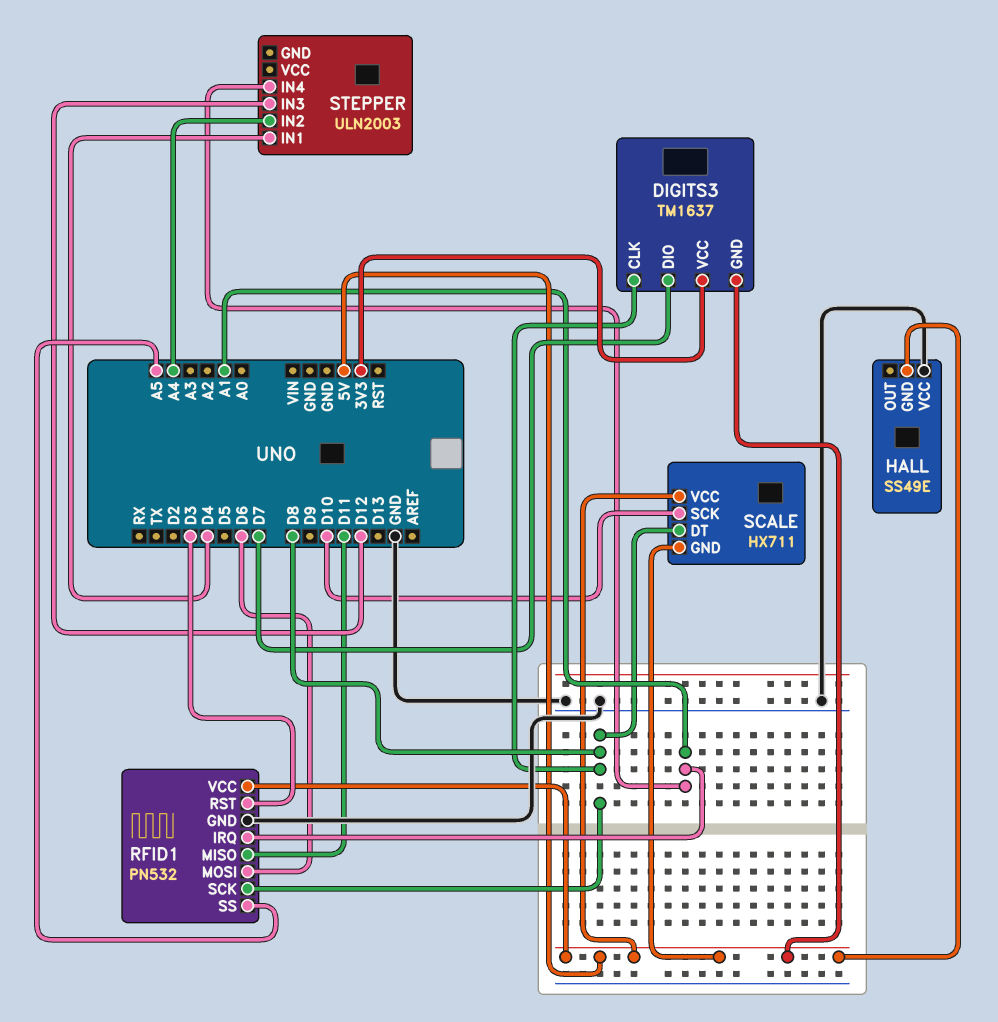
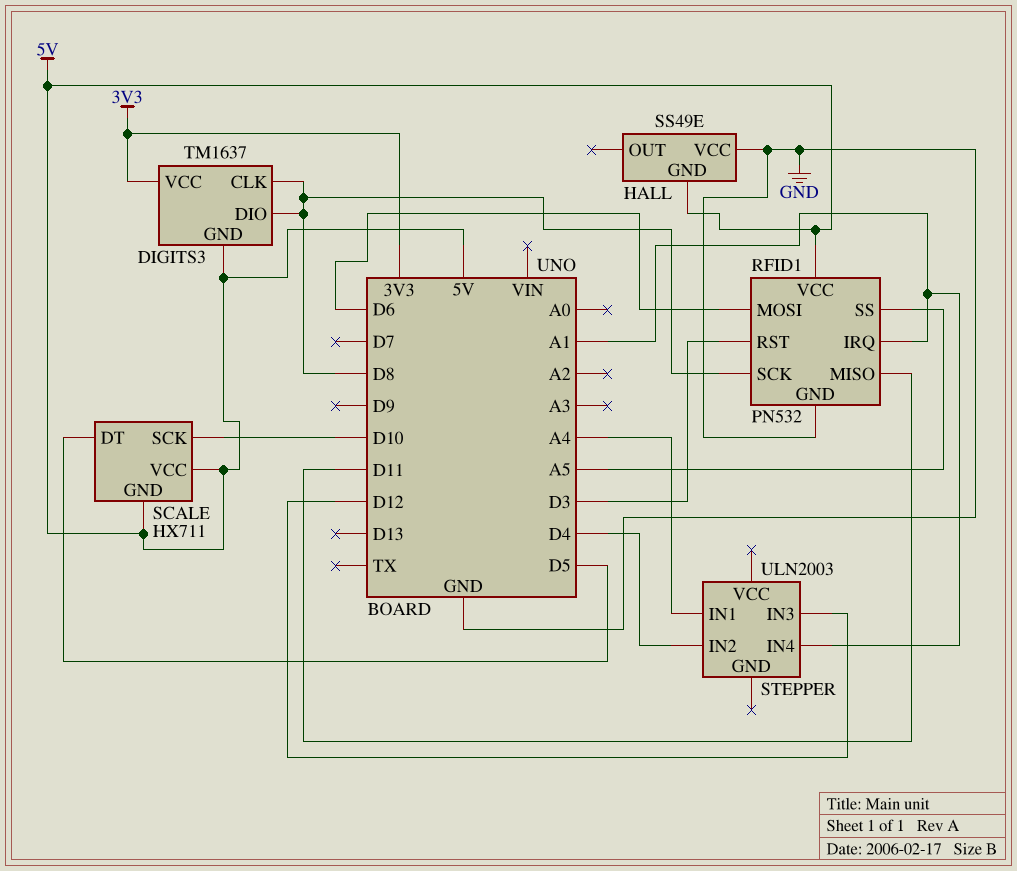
DIGITS3 pin DIO: D7 -> D8
SCALE pin DT: D8 -> D5
STEPPER pin IN1: D4 -> A4
STEPPER pin IN2: A4 -> D4

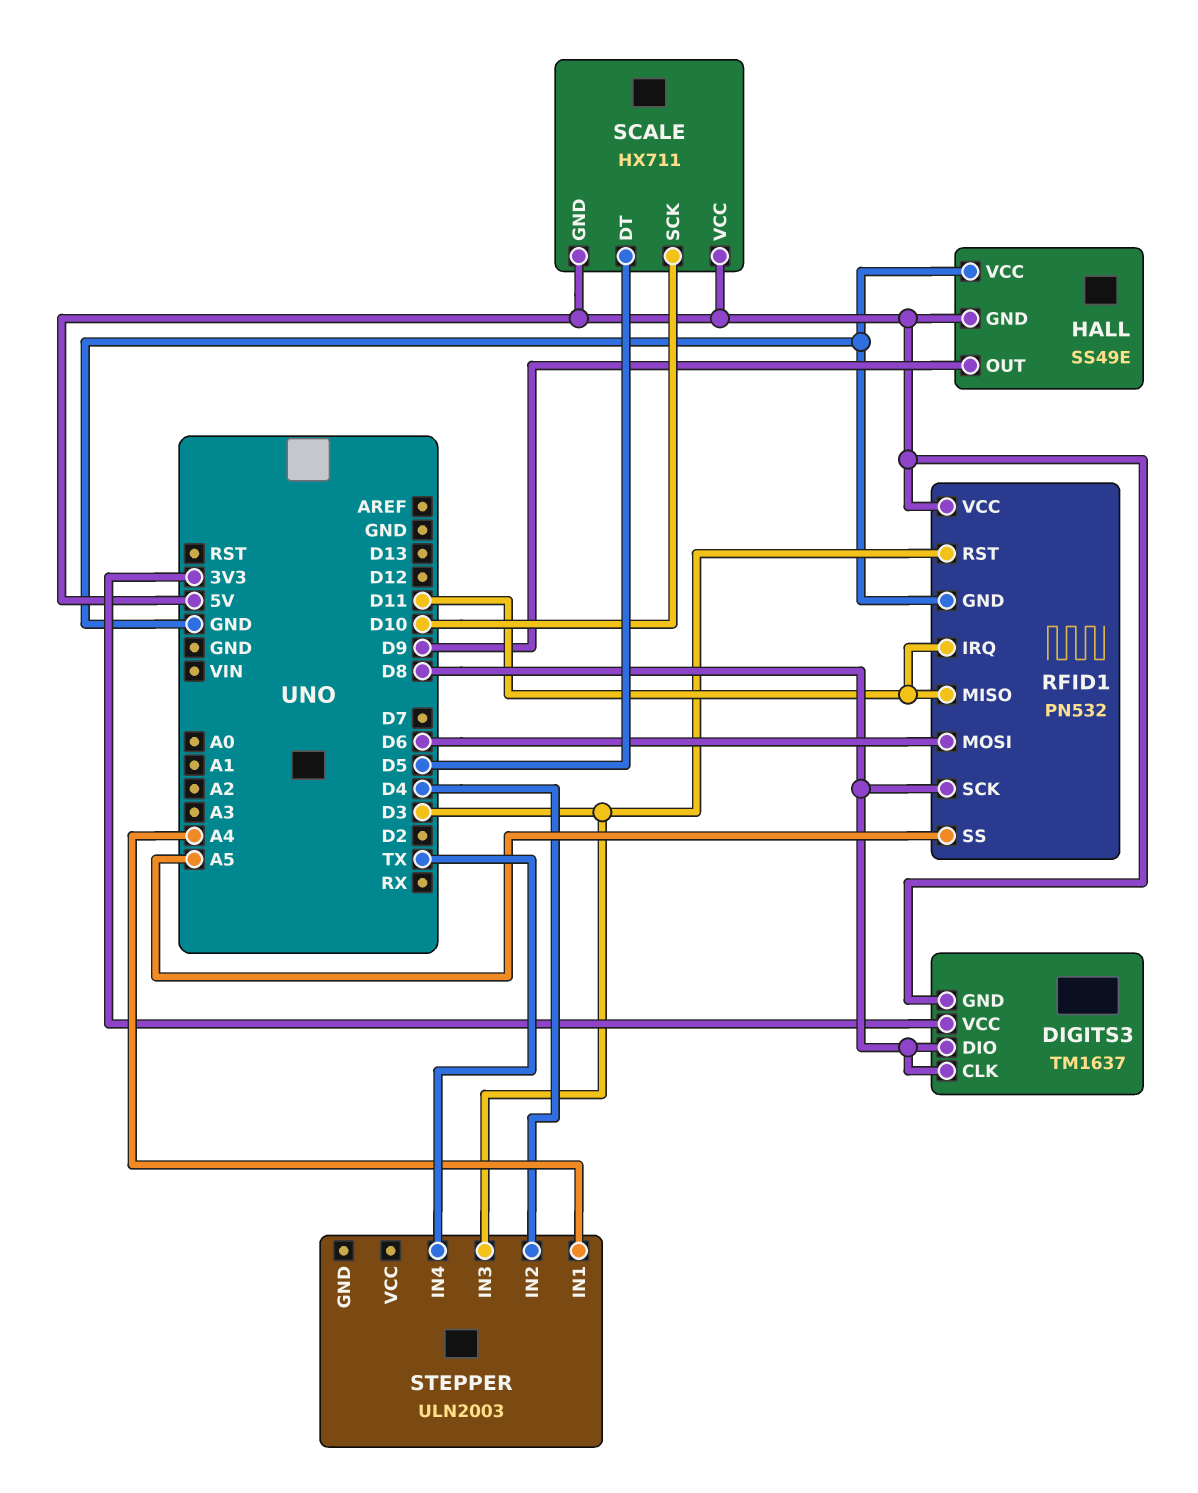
HALL pin OUT: none -> D9
RFID1 pin IRQ: A1 -> D11
STEPPER pin IN3: D12 -> D3
STEPPER pin IN4: A1 -> TX

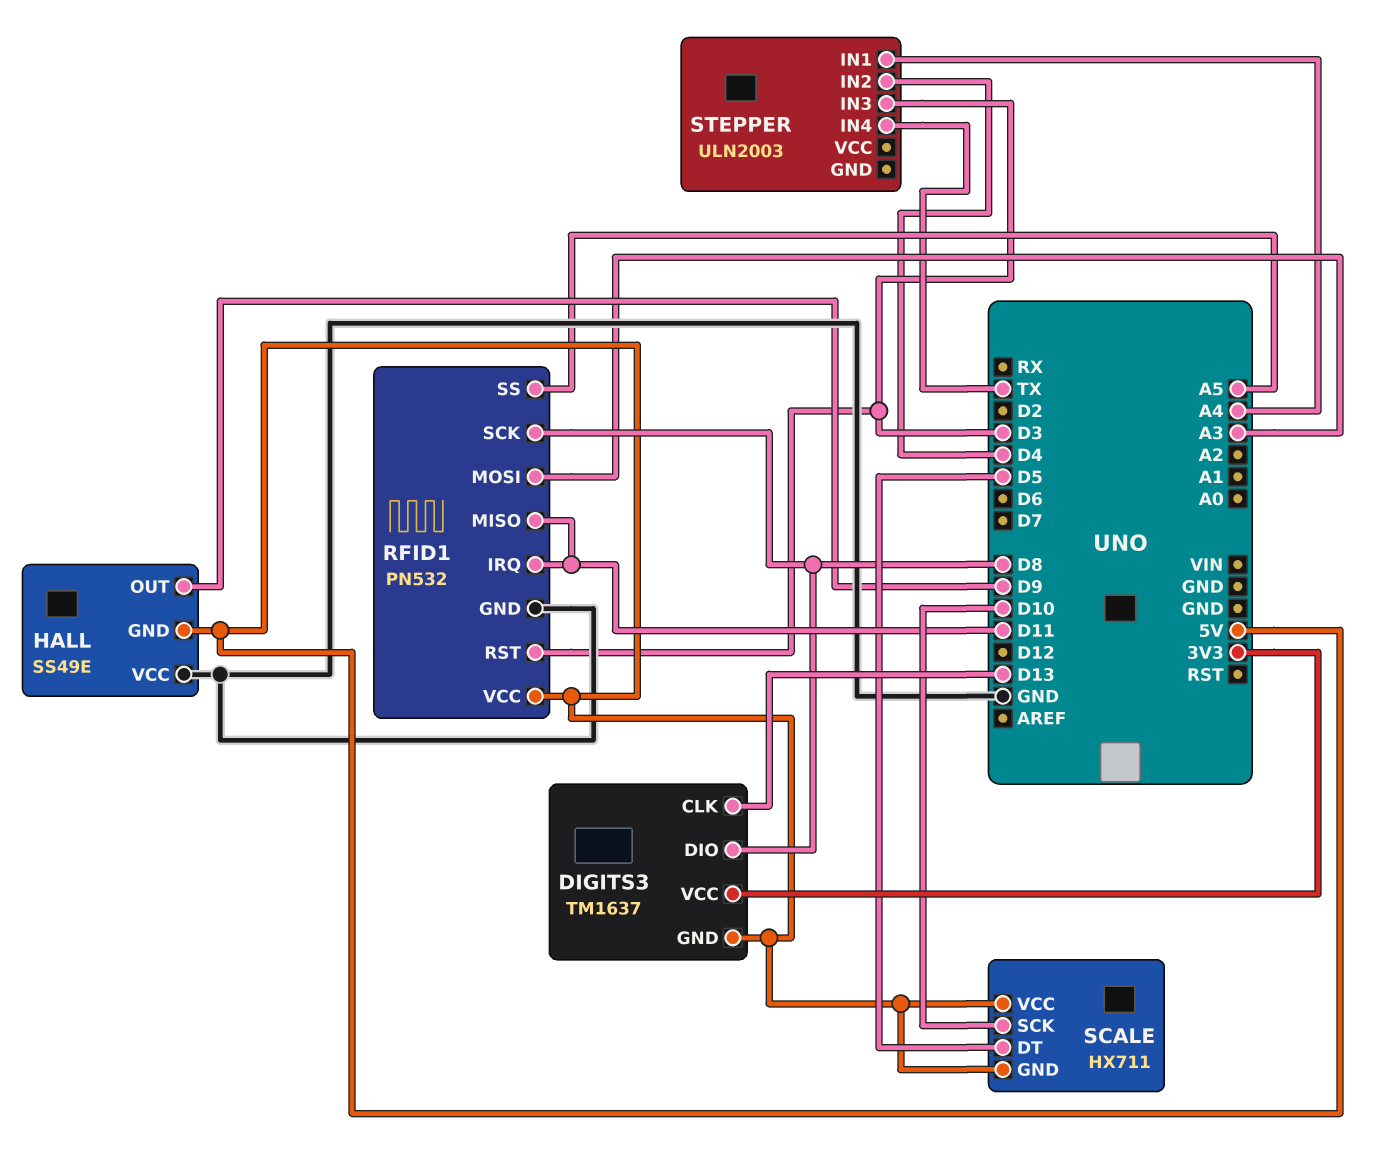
DIGITS3 pin CLK: D8 -> D13
RFID1 pin MOSI: D6 -> A3

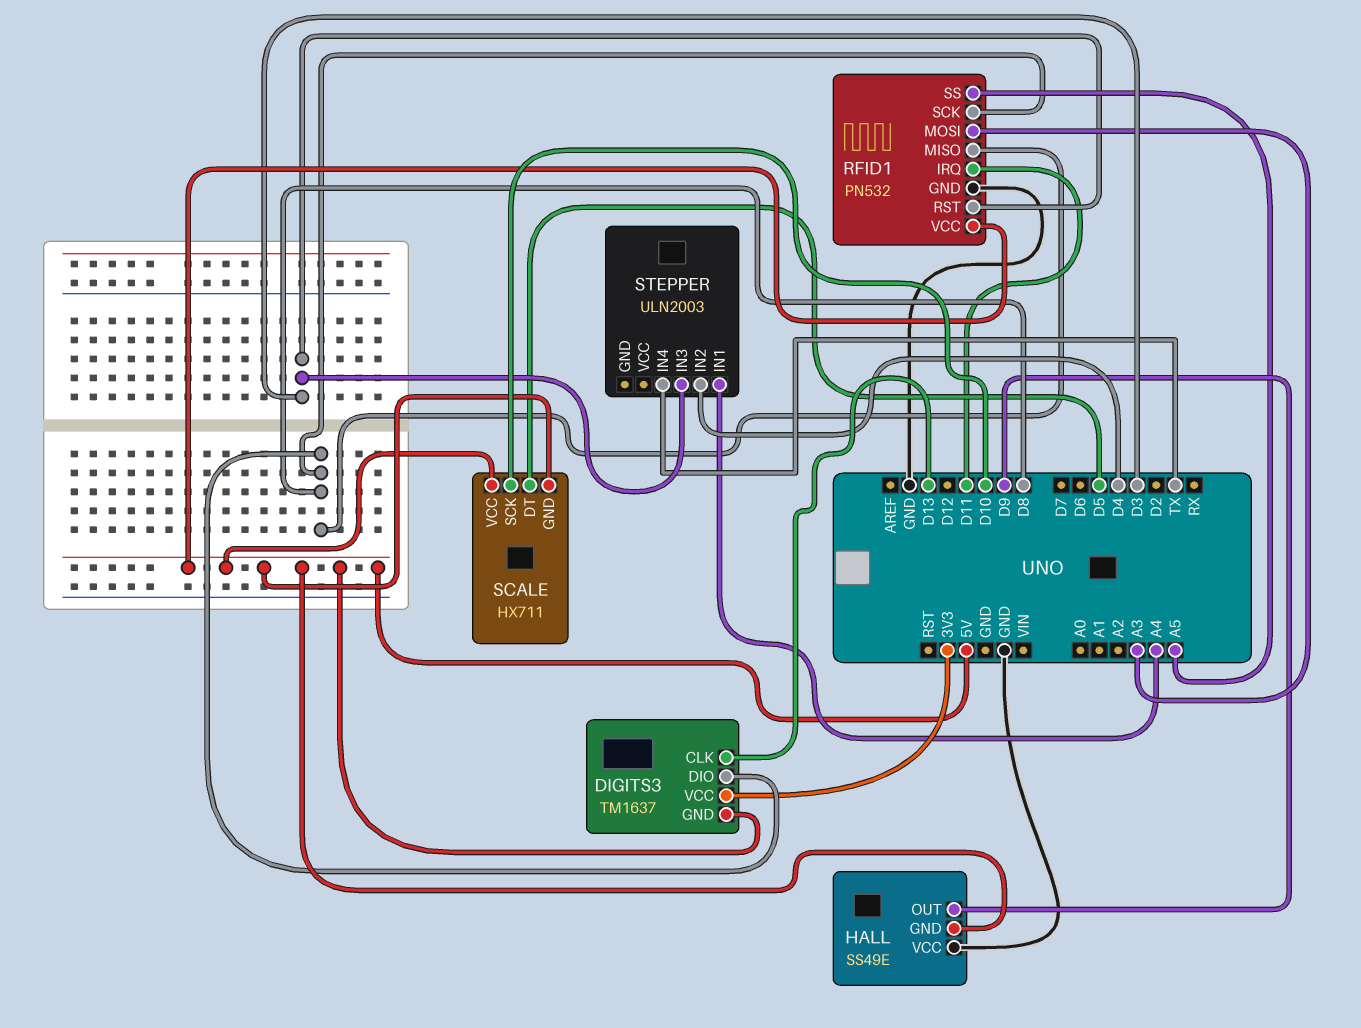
RFID1 pin MISO: D11 -> D8

